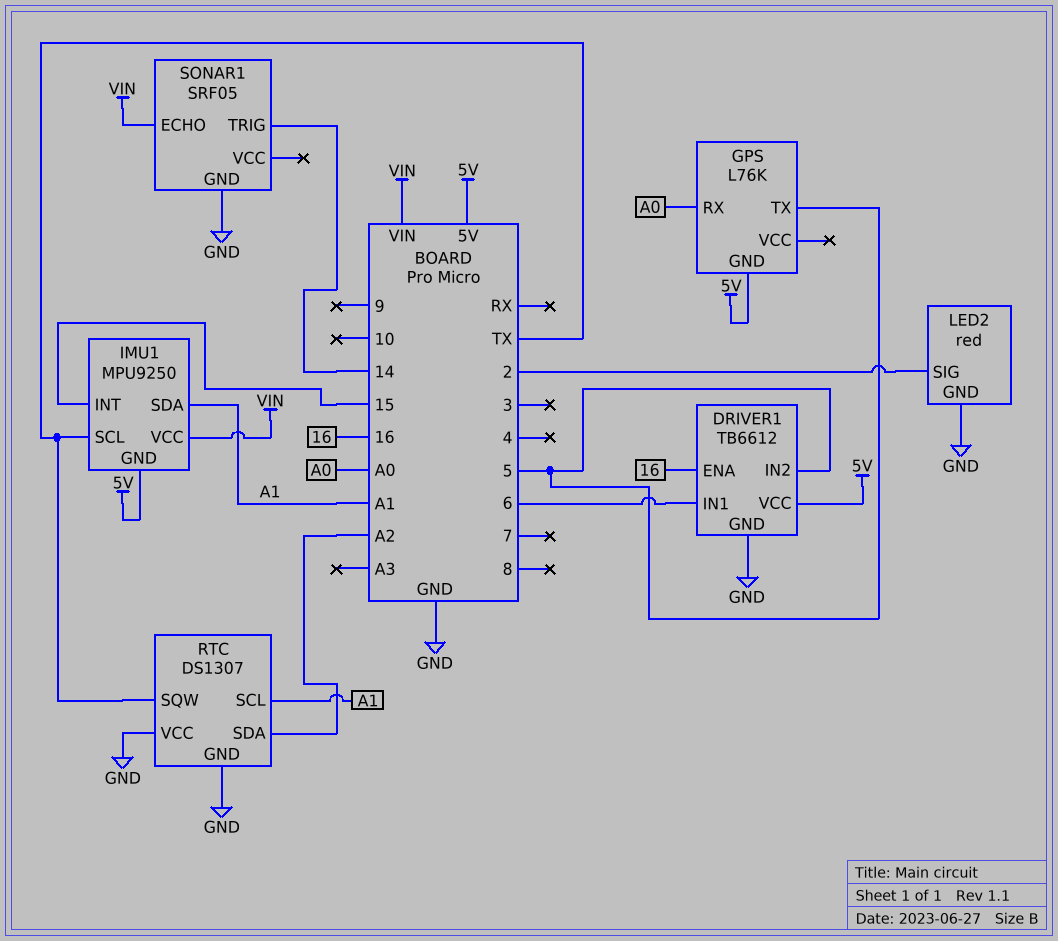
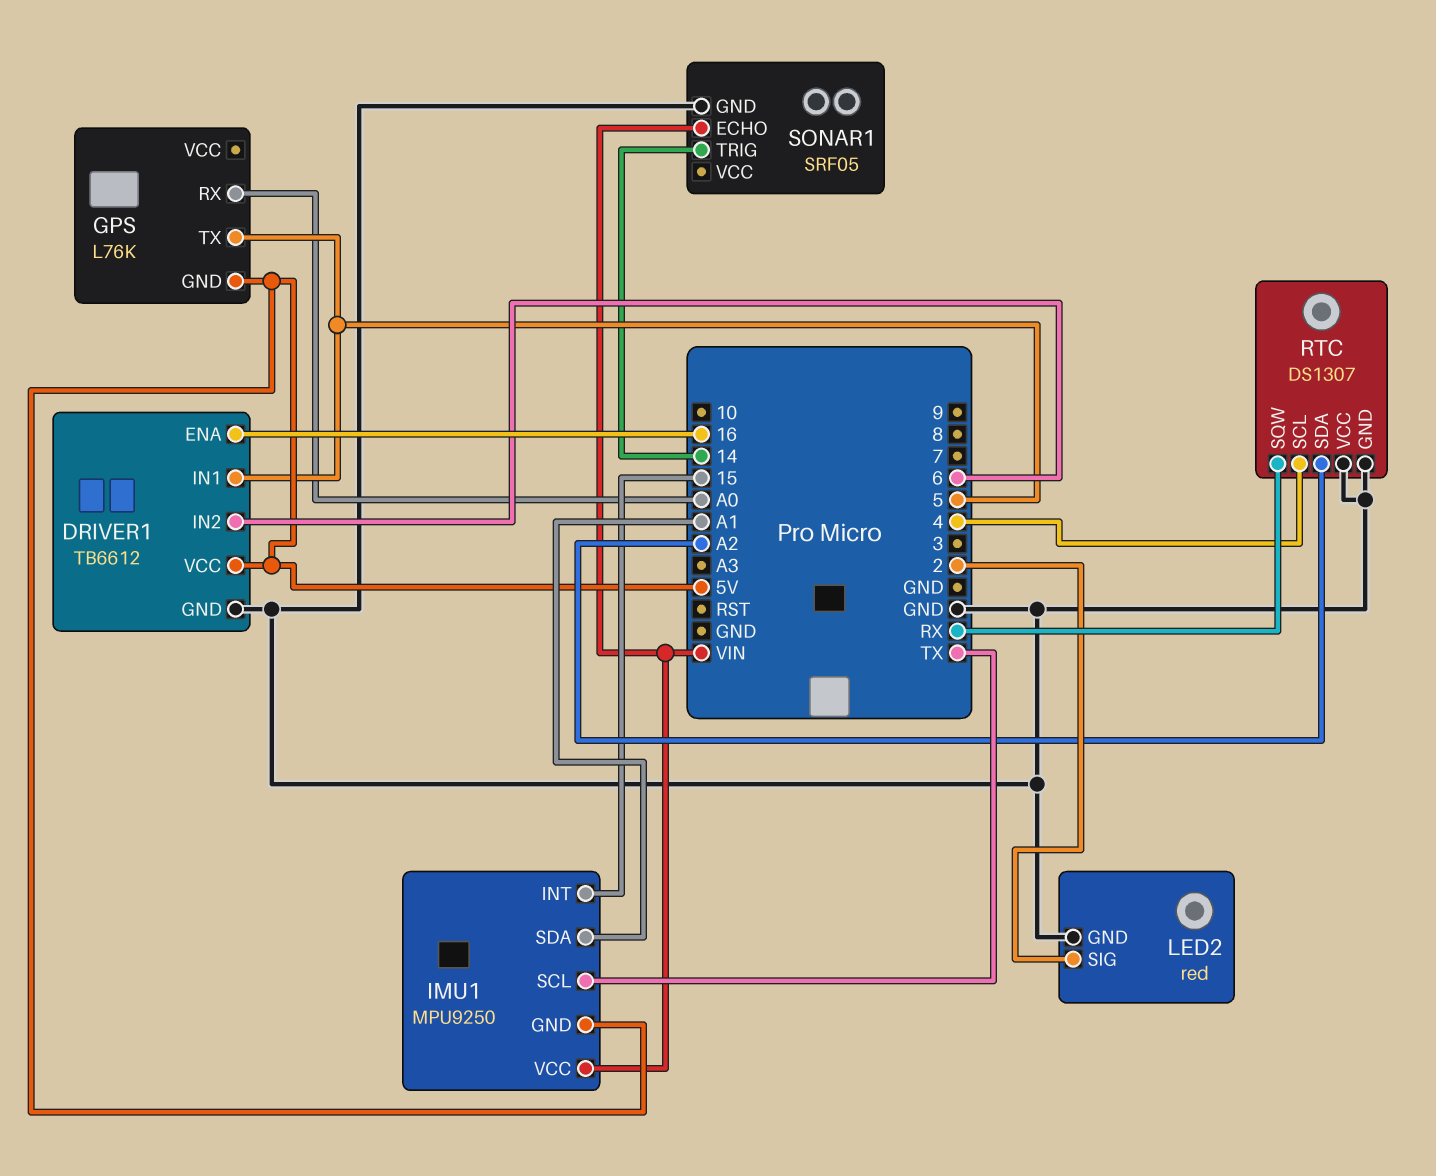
DRIVER1 pin IN1: 6 -> 5
DRIVER1 pin IN2: 5 -> 6
RTC pin SCL: A1 -> 4
RTC pin SQW: TX -> RX

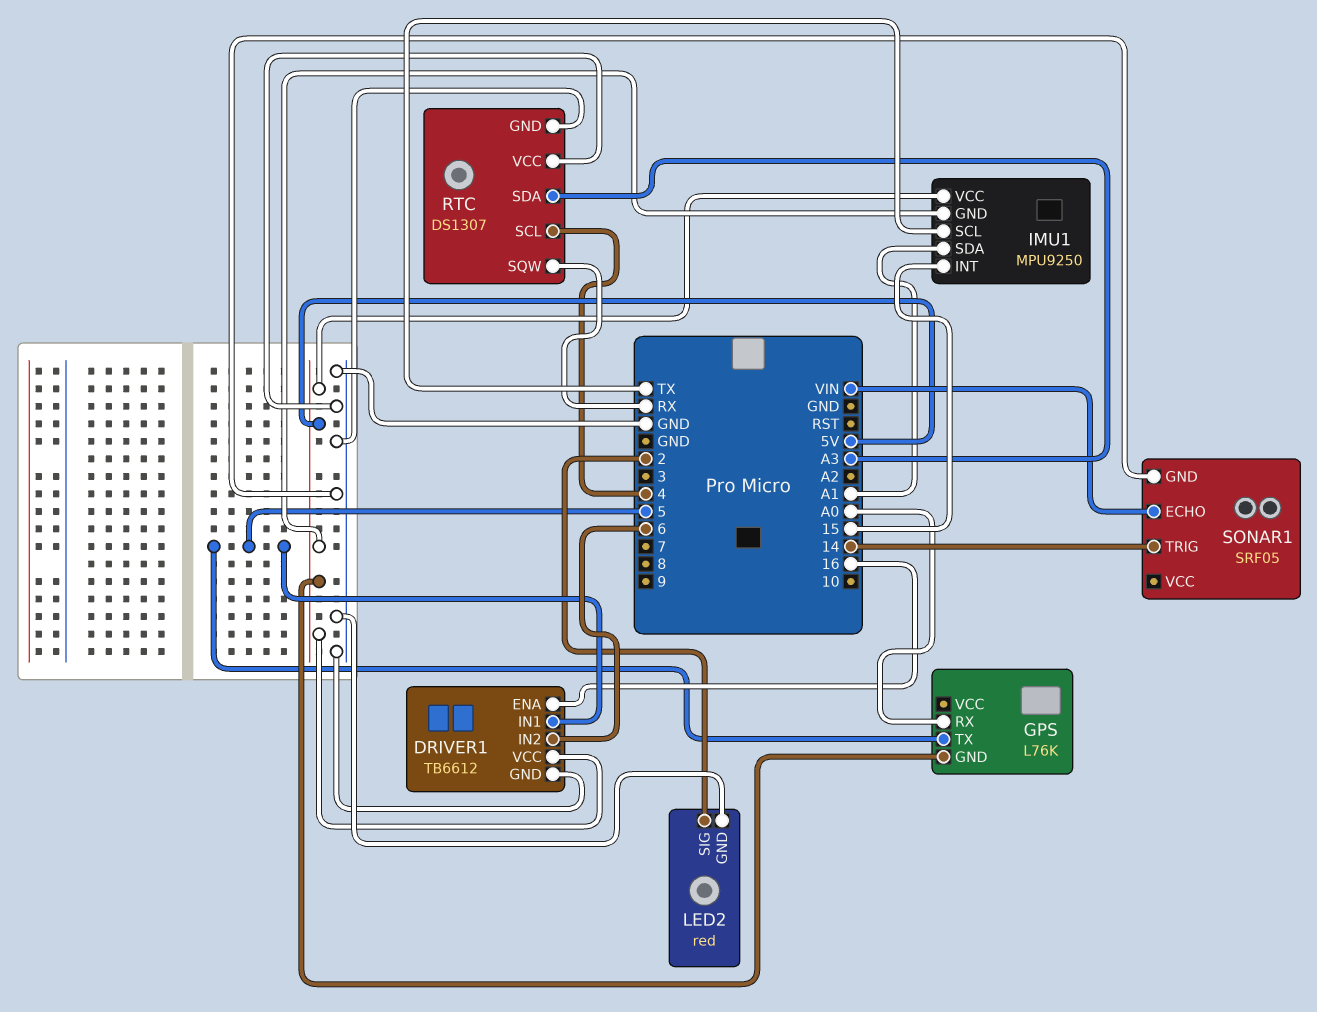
IMU1 pin VCC: VIN -> 5V
RTC pin SDA: A2 -> A3

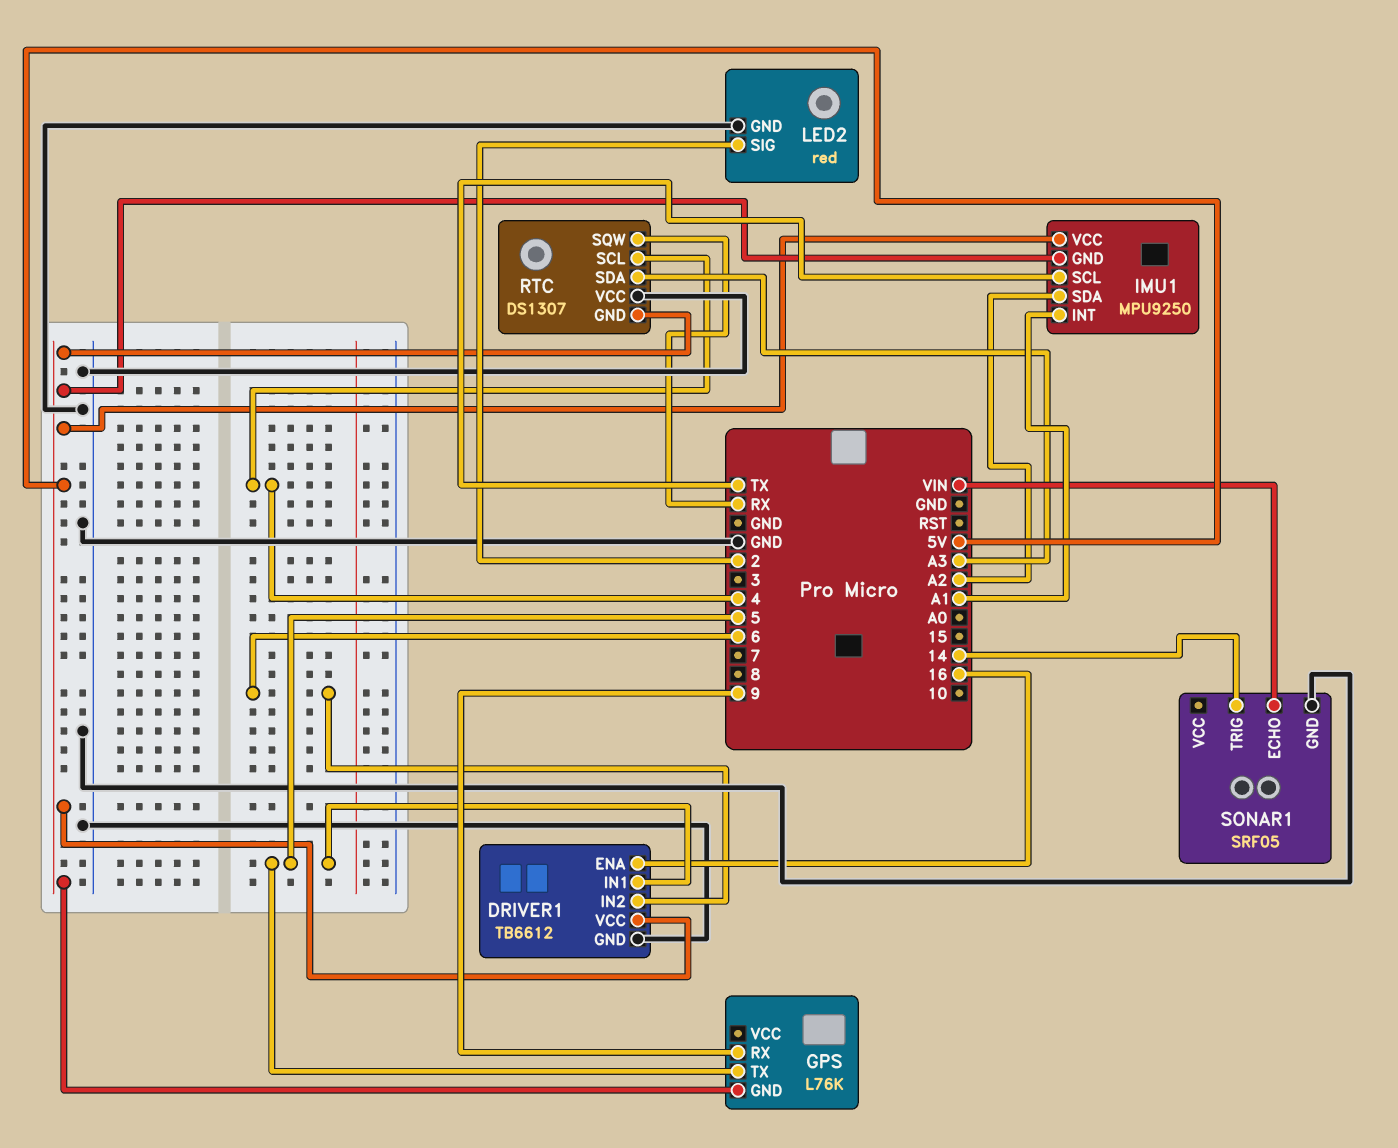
GPS pin RX: A0 -> 9
IMU1 pin INT: 15 -> A1
IMU1 pin SDA: A1 -> A2
RTC pin GND: GND -> 5V

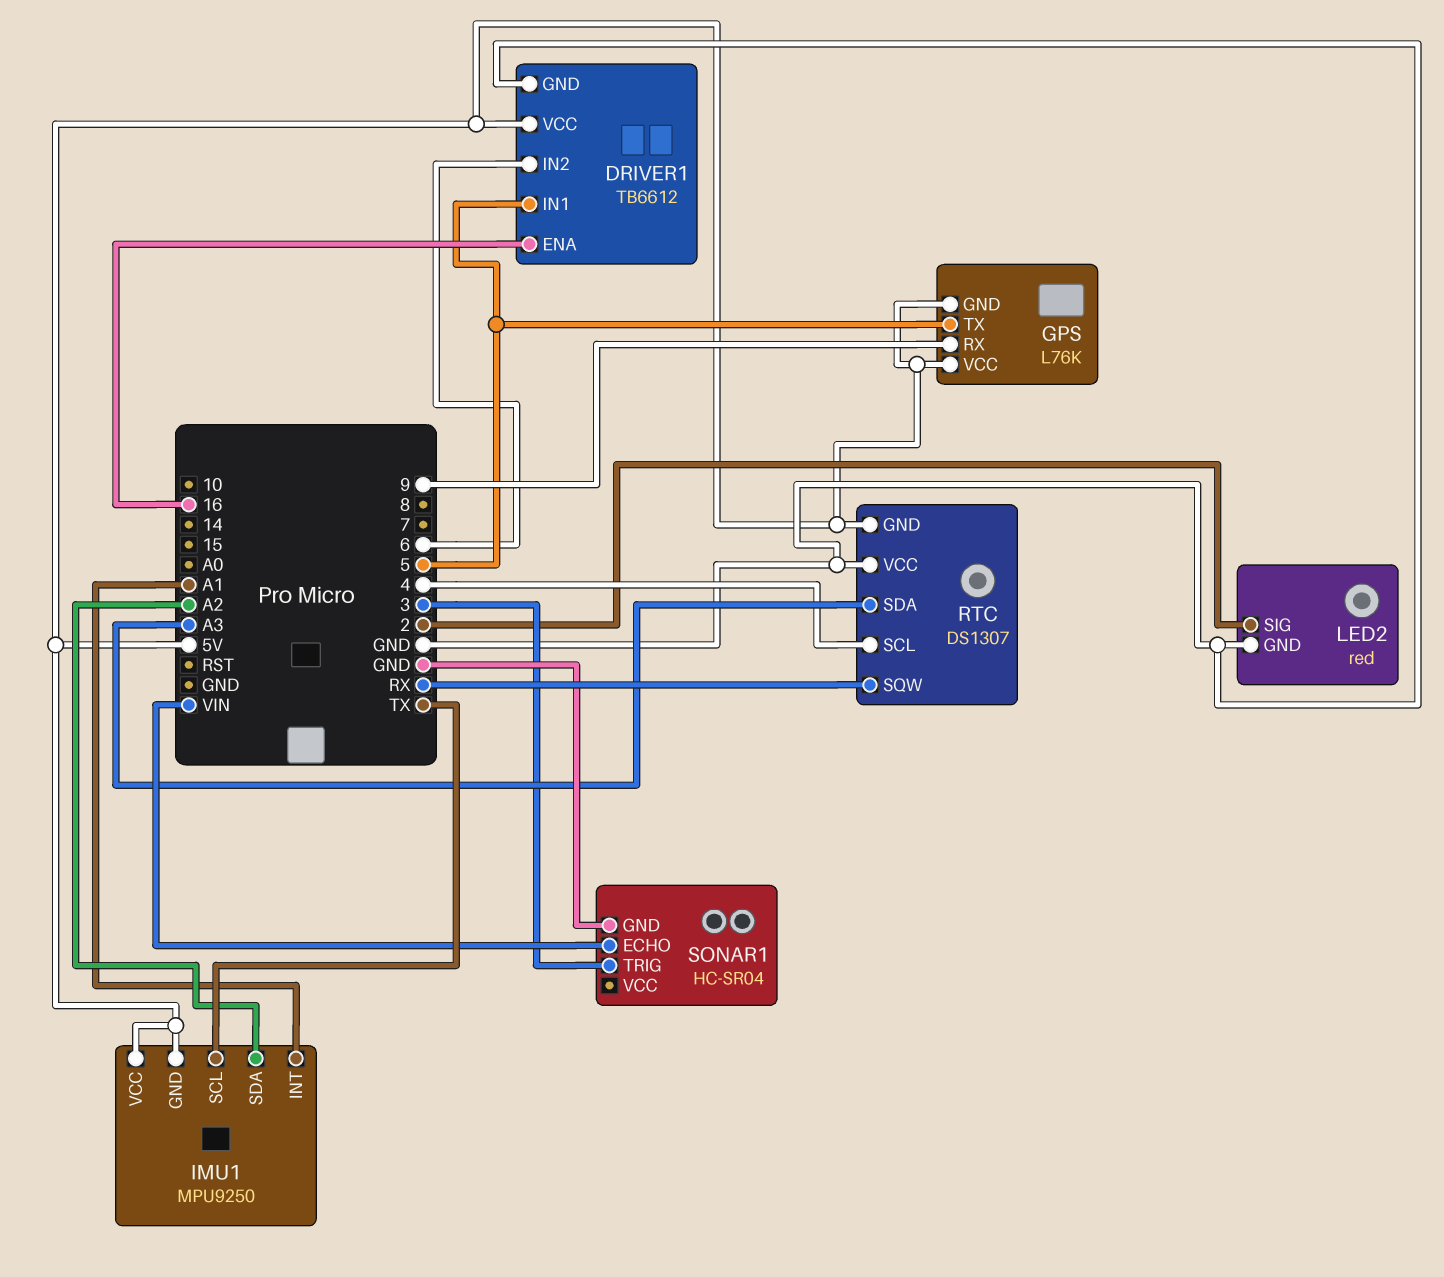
GPS pin VCC: none -> 5V
SONAR1: SRF05 -> HC-SR04
SONAR1 pin TRIG: 14 -> 3

